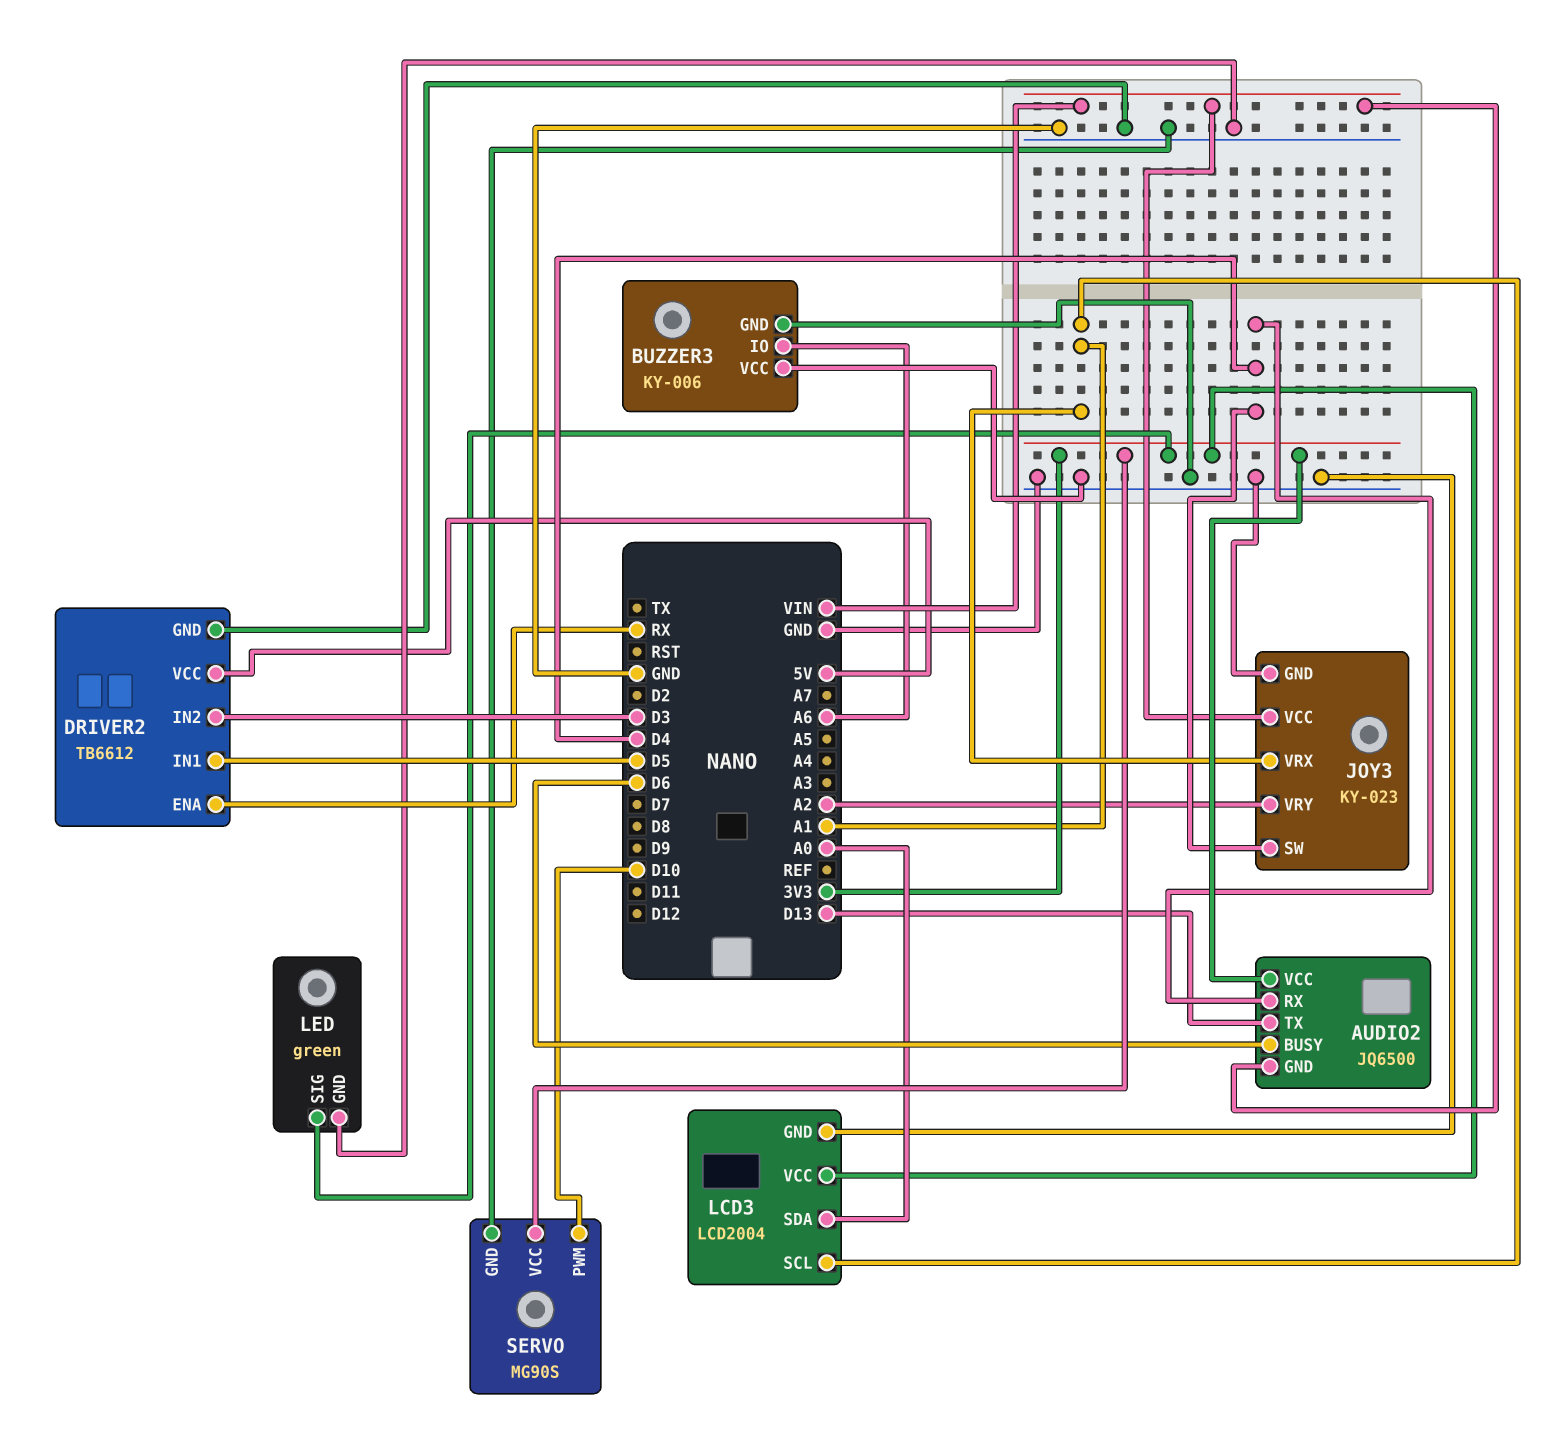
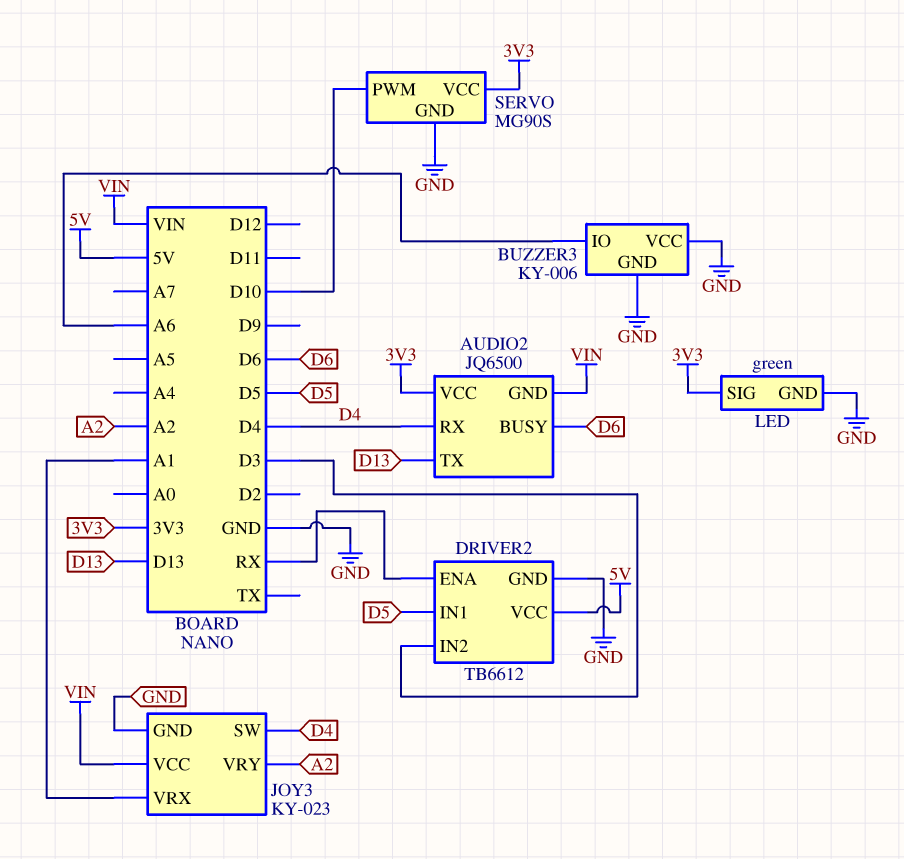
LCD3: LCD2004 -> none
LCD3 pin GND: GND -> none
LCD3 pin SCL: A1 -> none
LCD3 pin SDA: A0 -> none
LCD3 pin VCC: 3V3 -> none

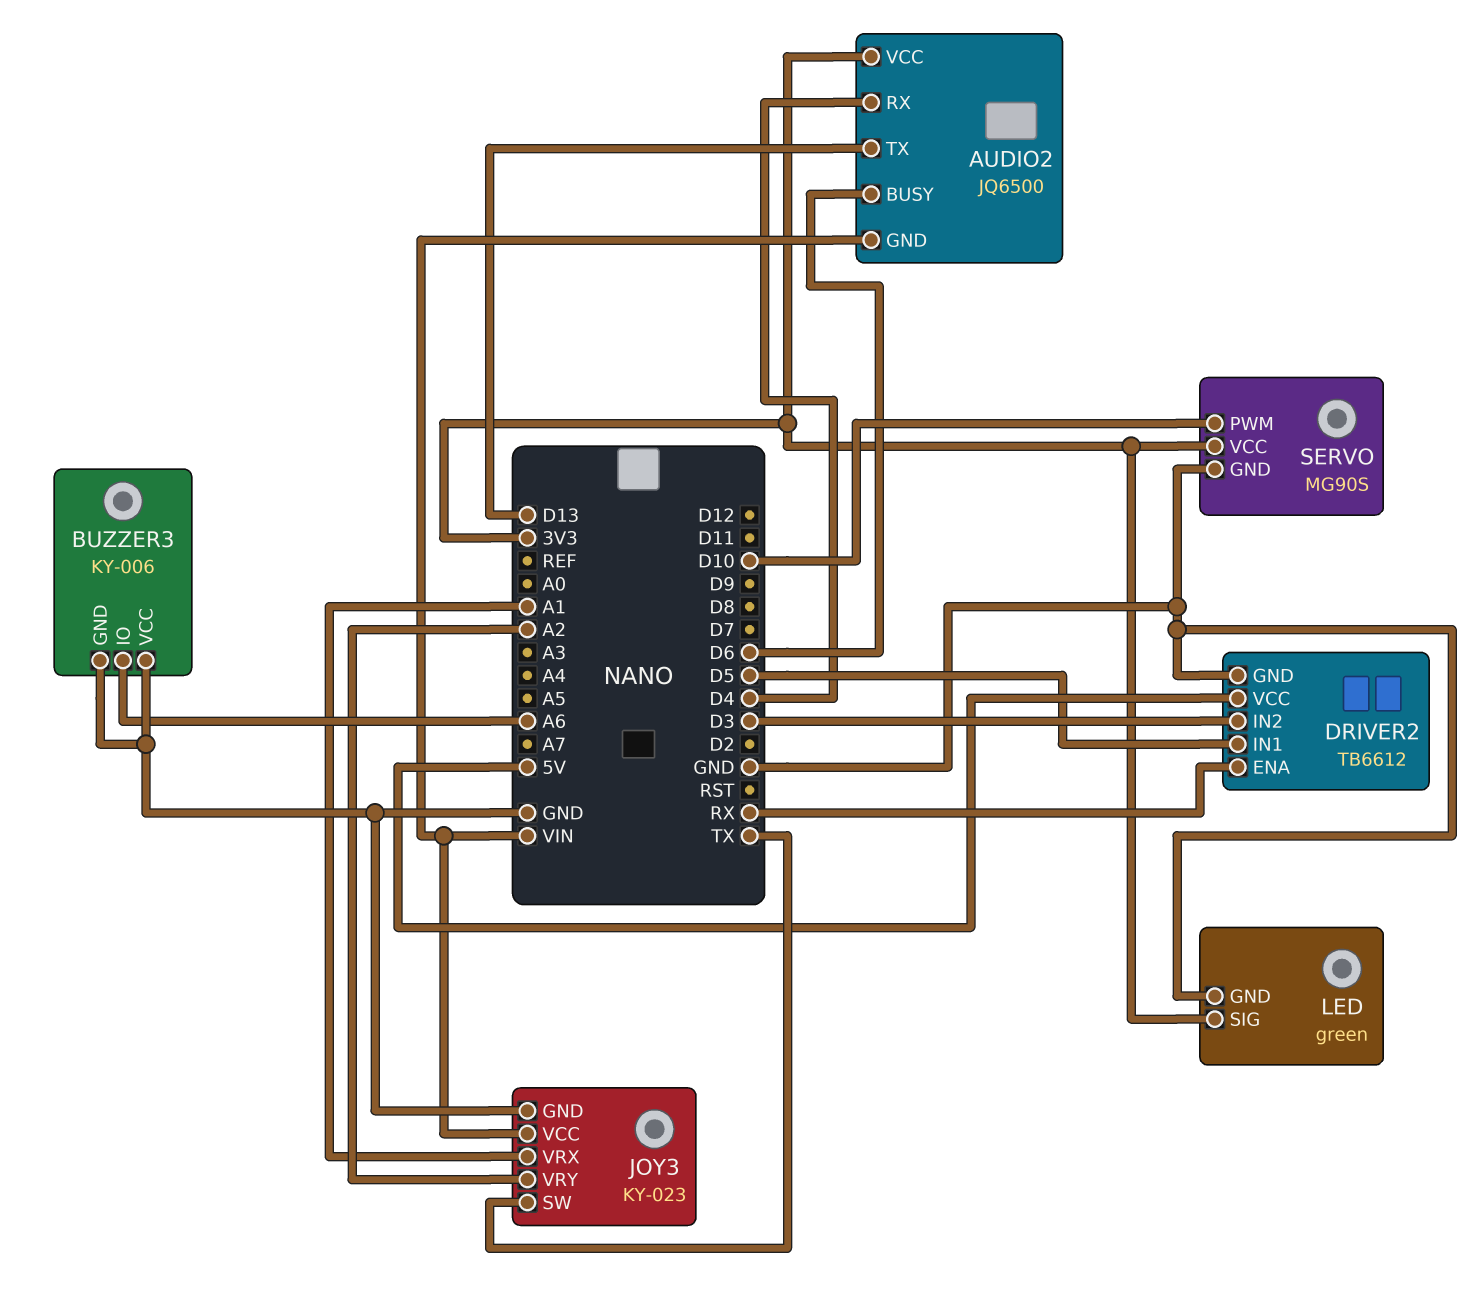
JOY3 pin SW: D4 -> TX

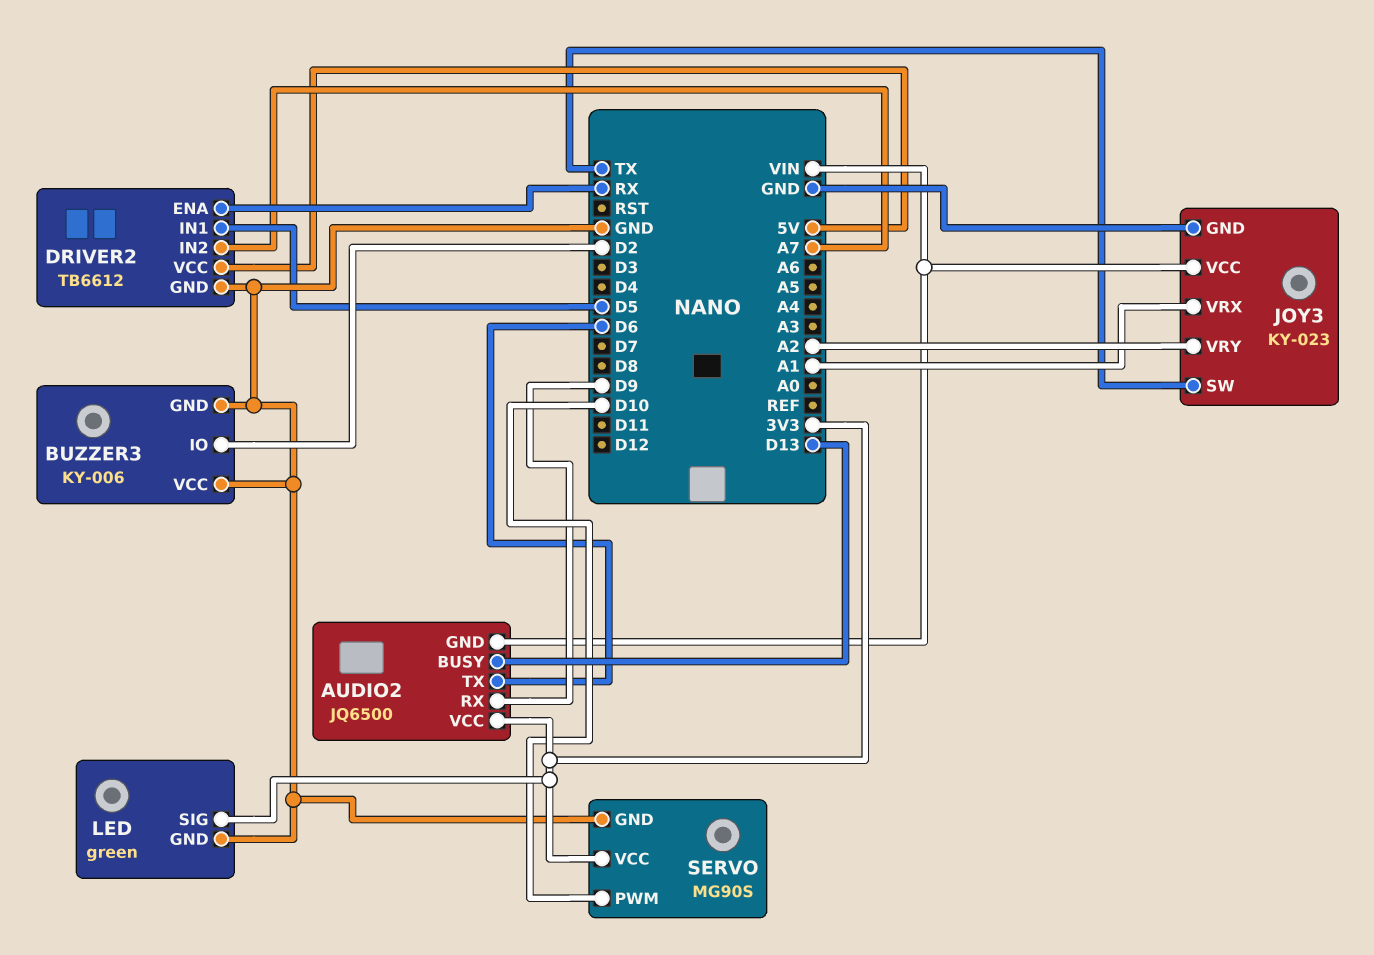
AUDIO2 pin BUSY: D6 -> D13
AUDIO2 pin RX: D4 -> D9
AUDIO2 pin TX: D13 -> D6
BUZZER3 pin IO: A6 -> D2
DRIVER2 pin IN2: D3 -> A7

